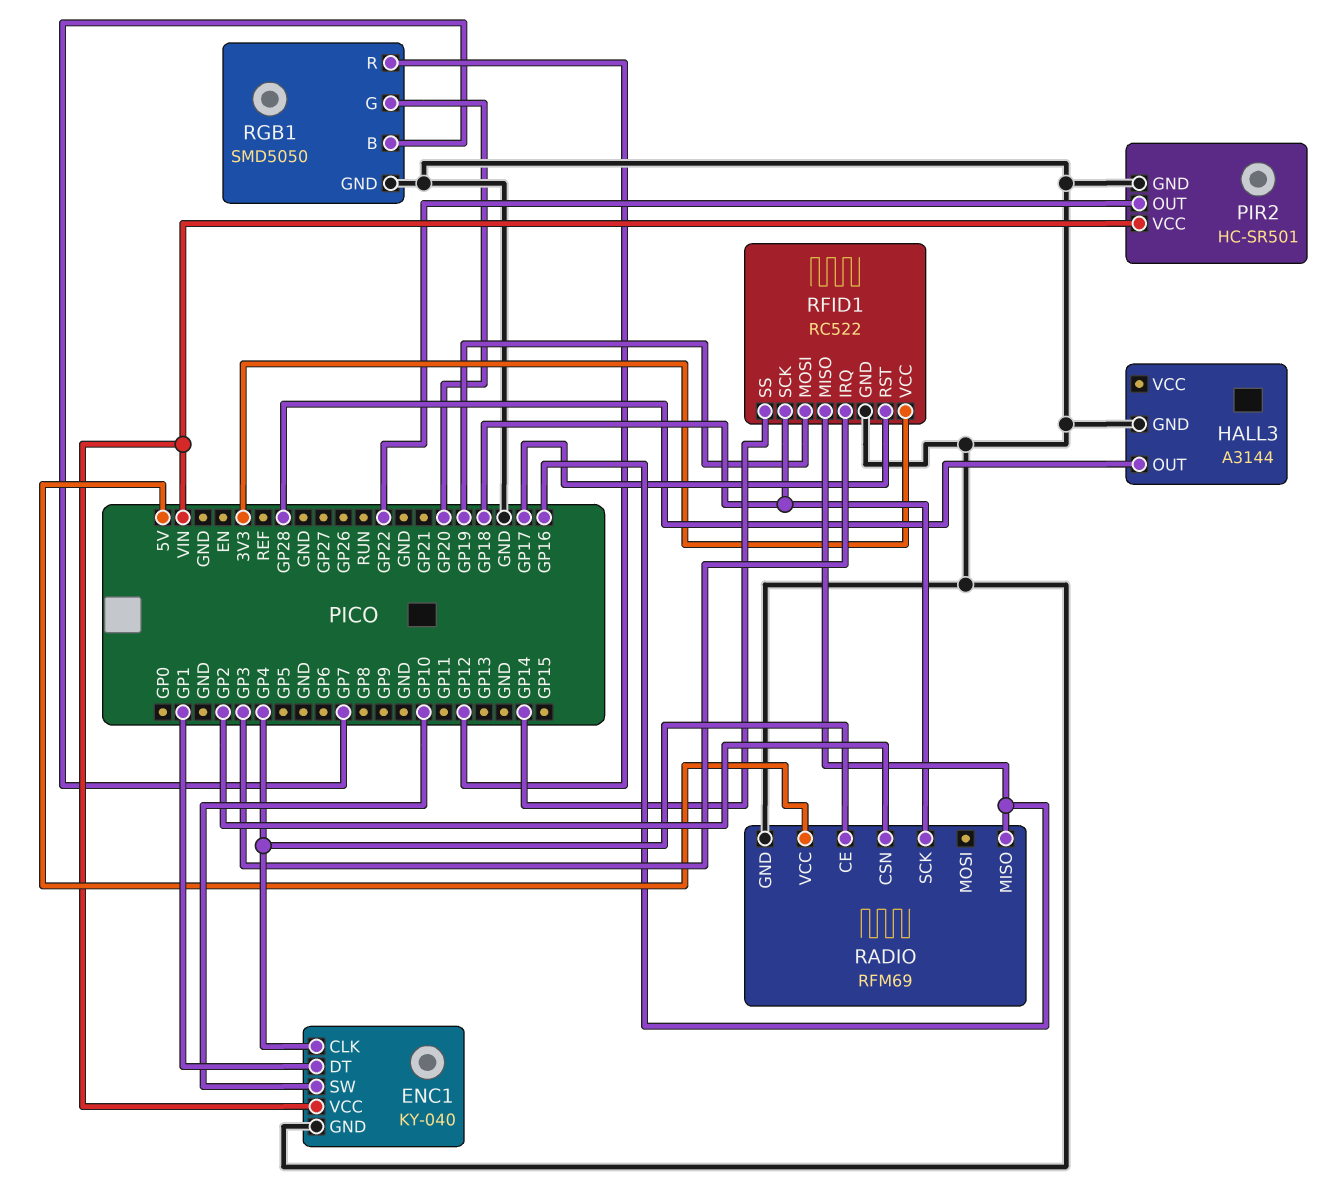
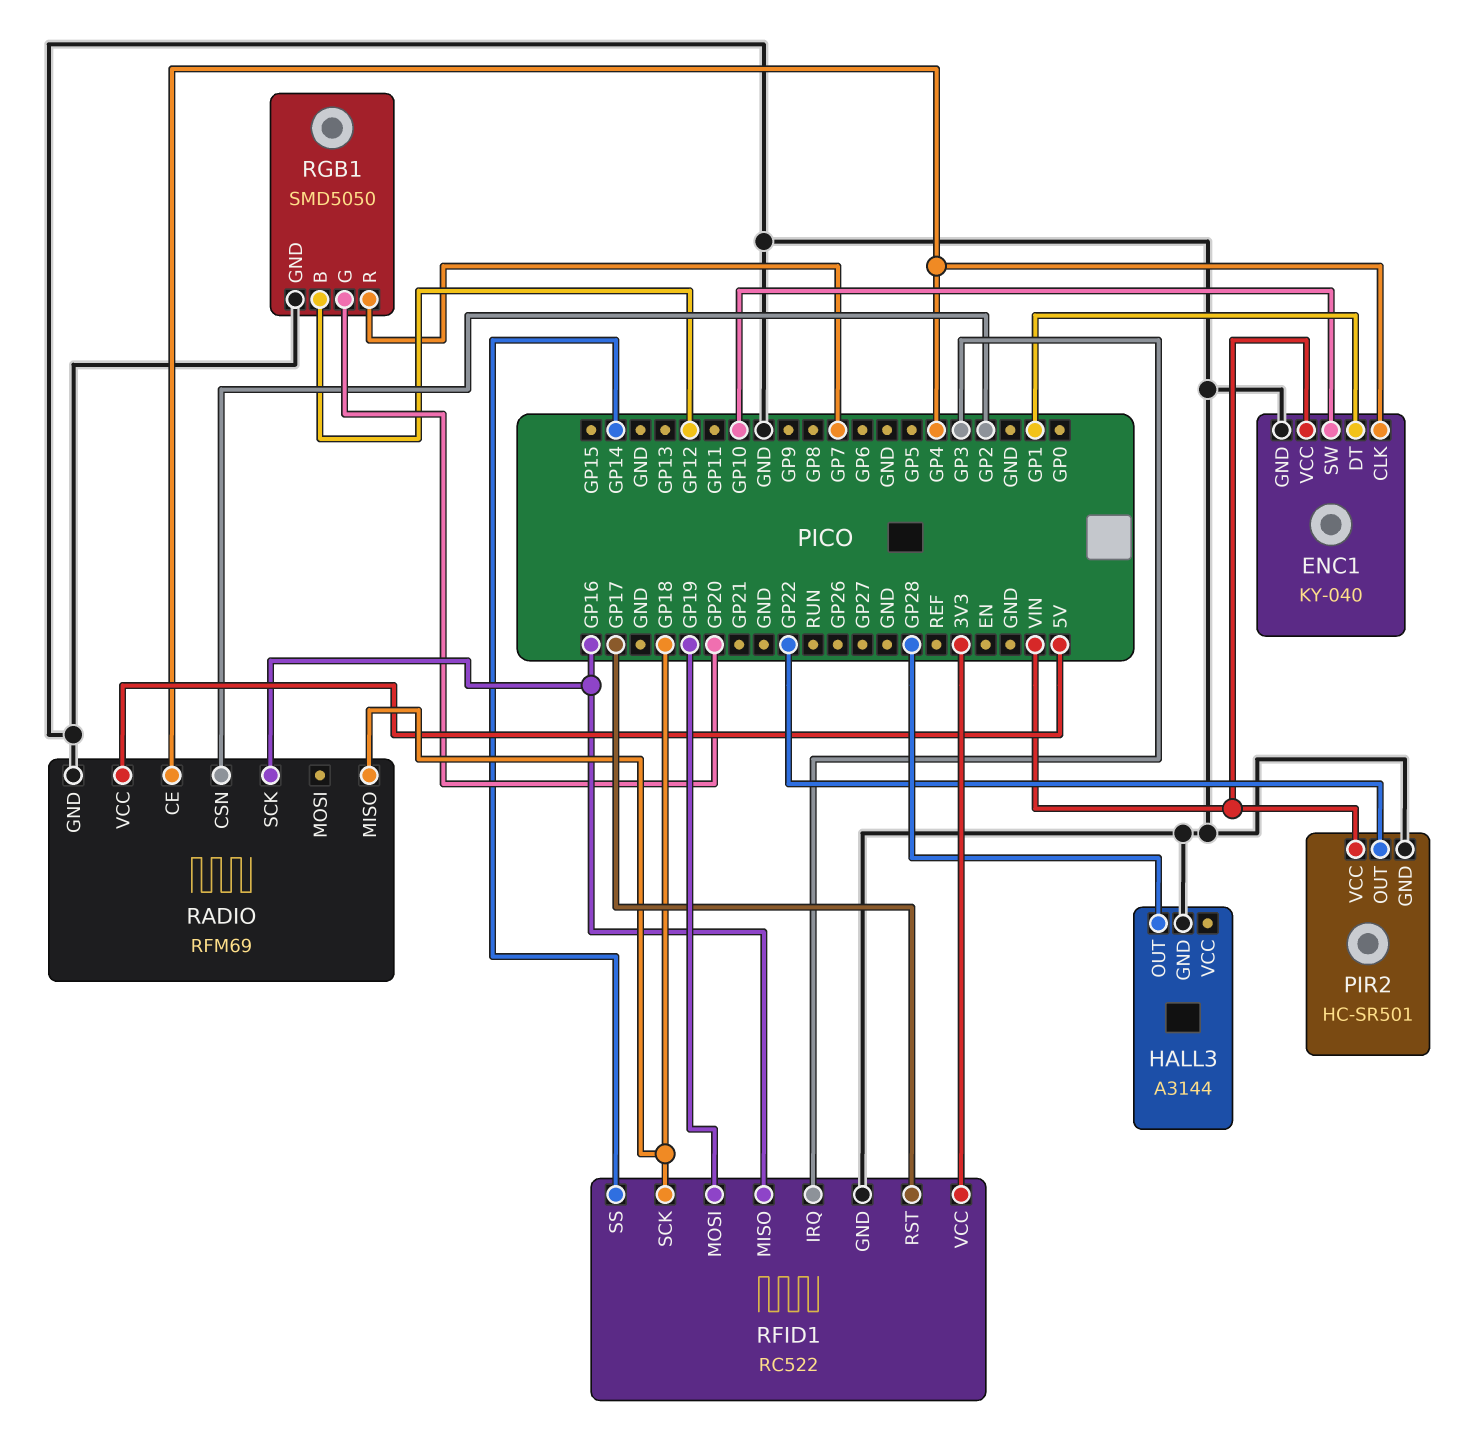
RADIO pin MISO: GP16 -> GP18
RADIO pin SCK: GP18 -> GP16
RGB1 pin B: GP7 -> GP12
RGB1 pin R: GP12 -> GP7

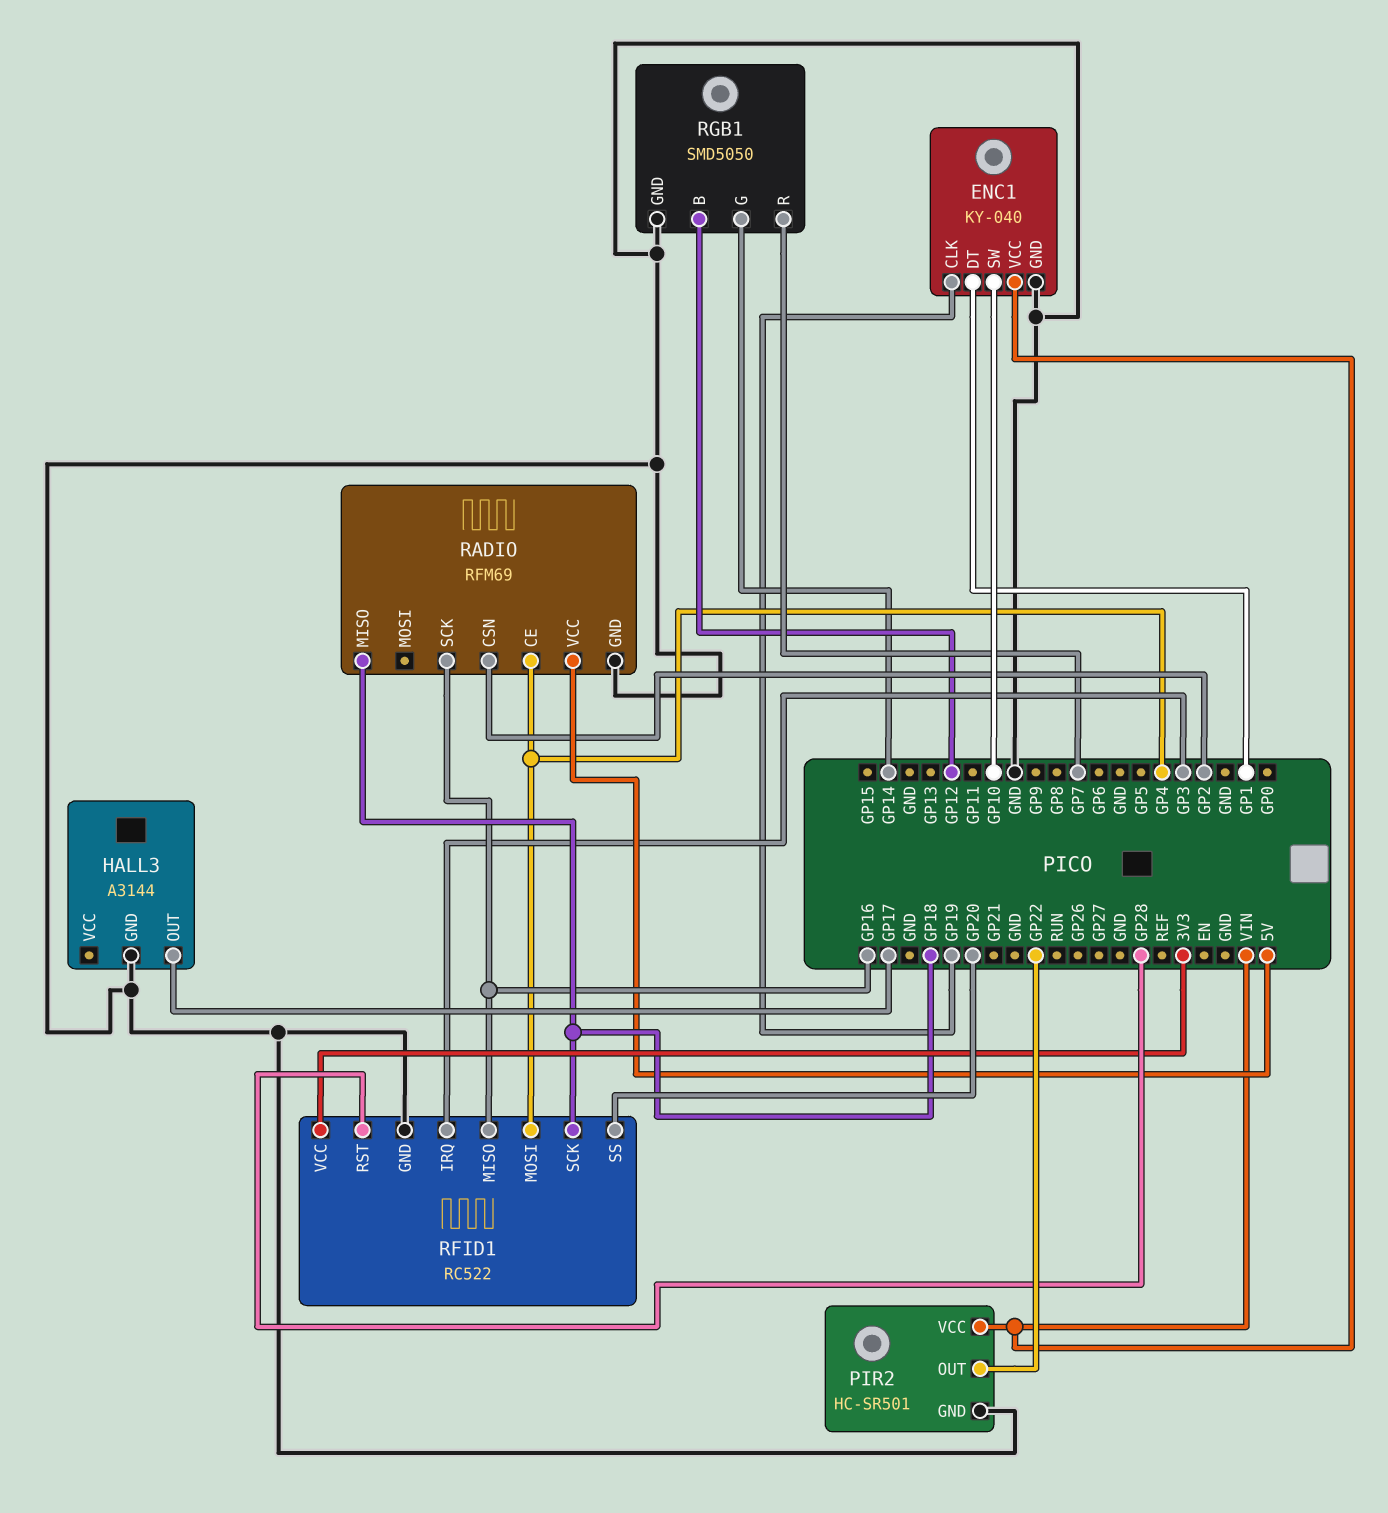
ENC1 pin CLK: GP4 -> GP19
HALL3 pin OUT: GP28 -> GP17
RFID1 pin MOSI: GP19 -> GP4
RFID1 pin RST: GP17 -> GP28
RFID1 pin SS: GP14 -> GP20
RGB1 pin G: GP20 -> GP14

